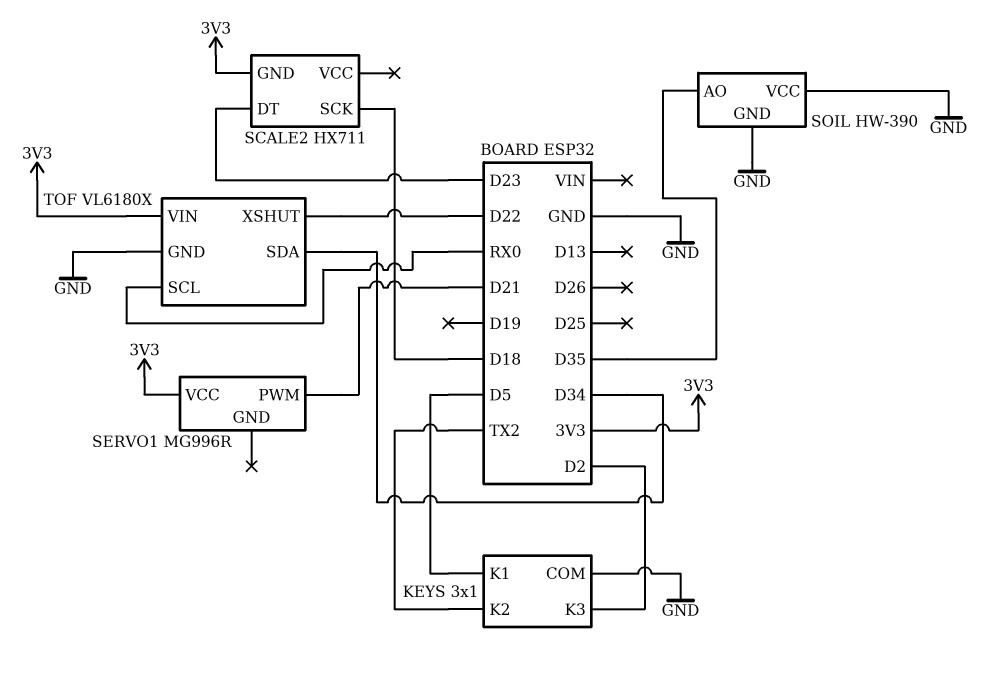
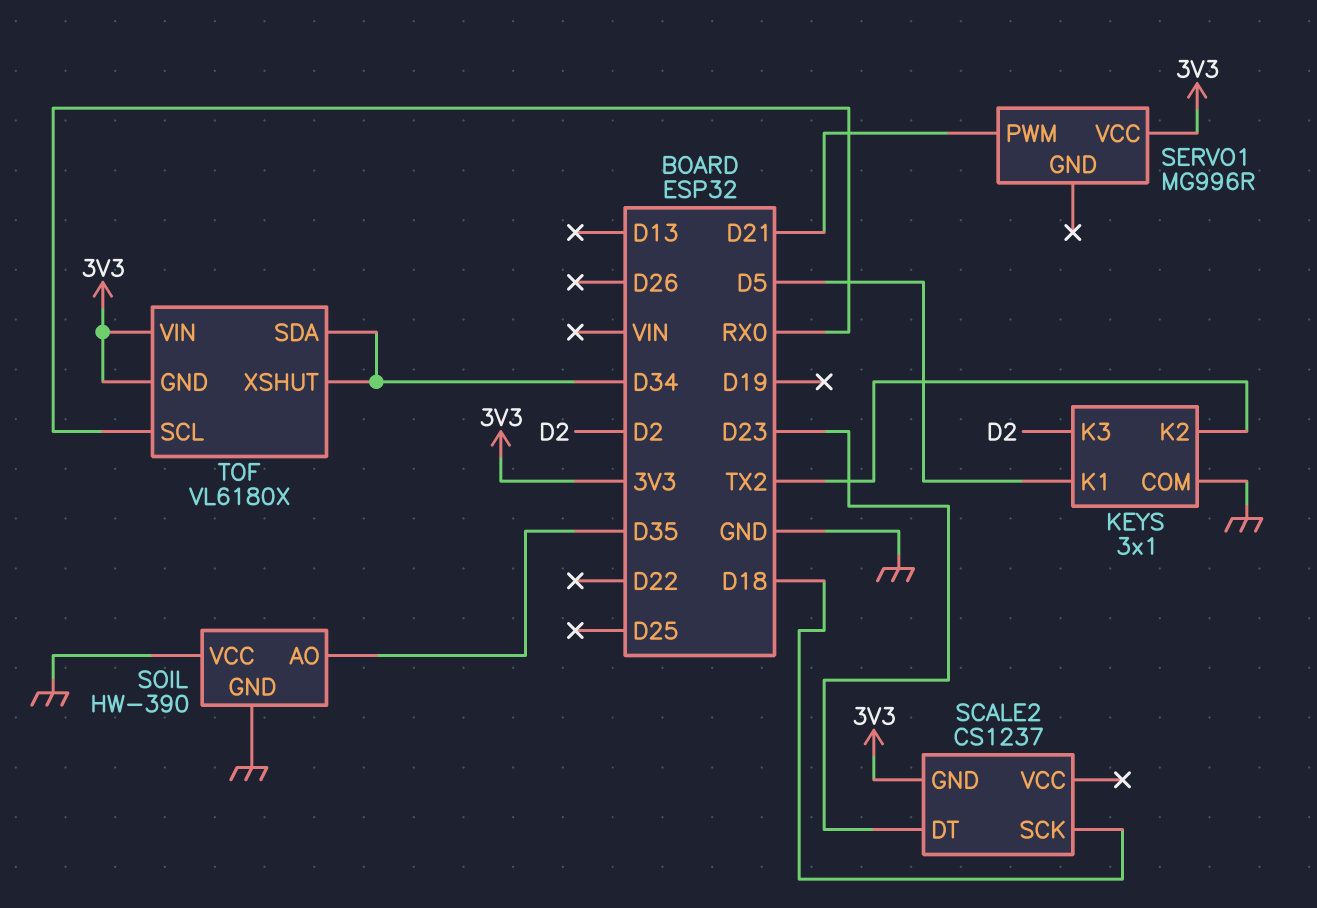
SCALE2: HX711 -> CS1237
TOF pin GND: GND -> 3V3
TOF pin XSHUT: D22 -> D34

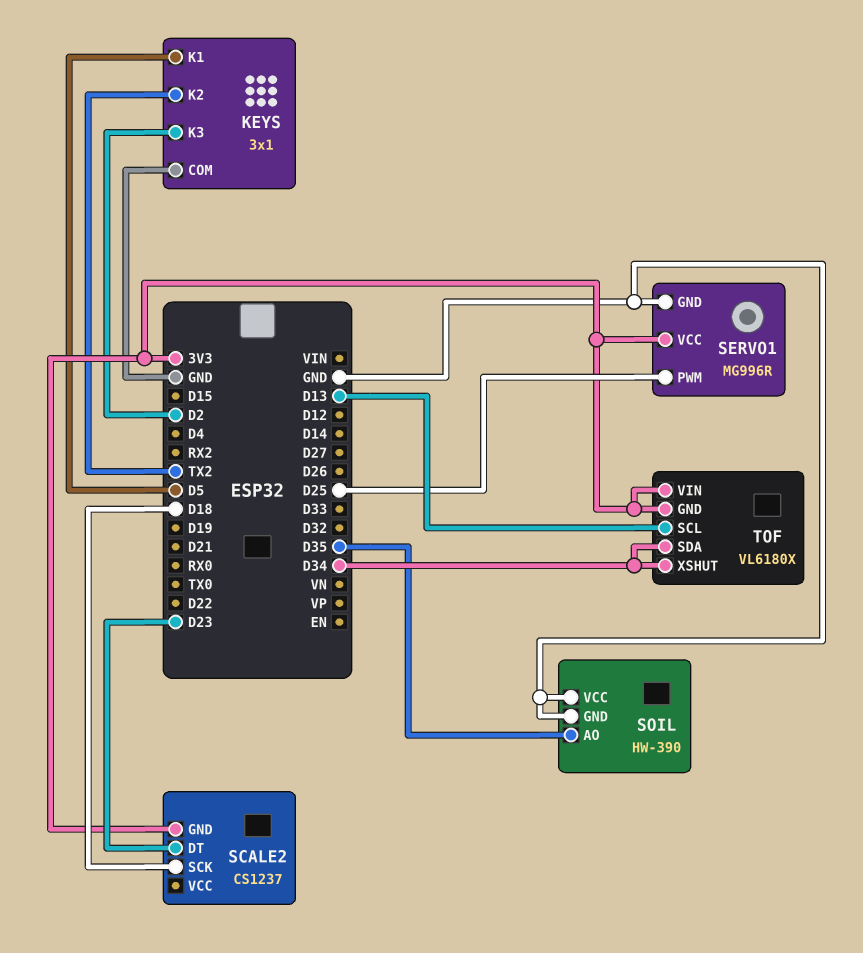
SERVO1 pin GND: none -> GND
SERVO1 pin PWM: D21 -> D25
TOF pin SCL: RX0 -> D13

